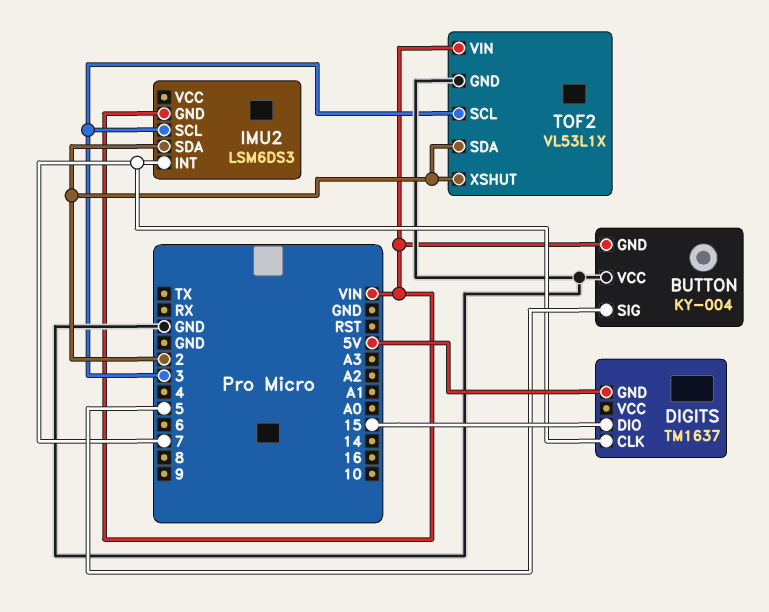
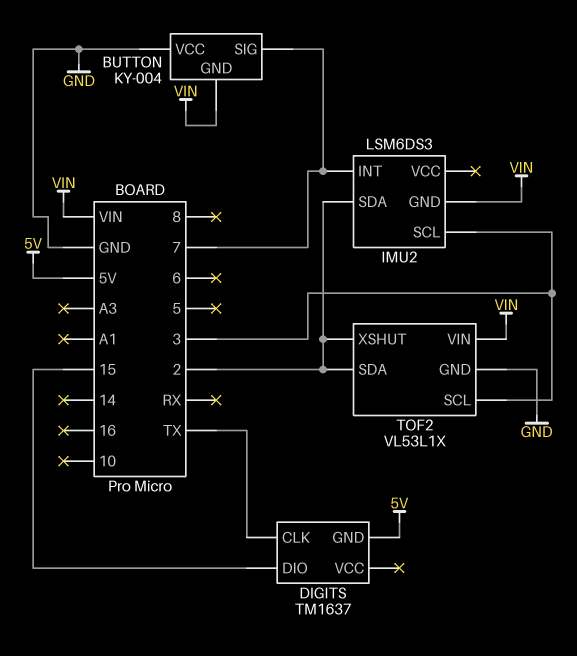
BUTTON pin SIG: 5 -> 7
DIGITS pin CLK: 7 -> TX

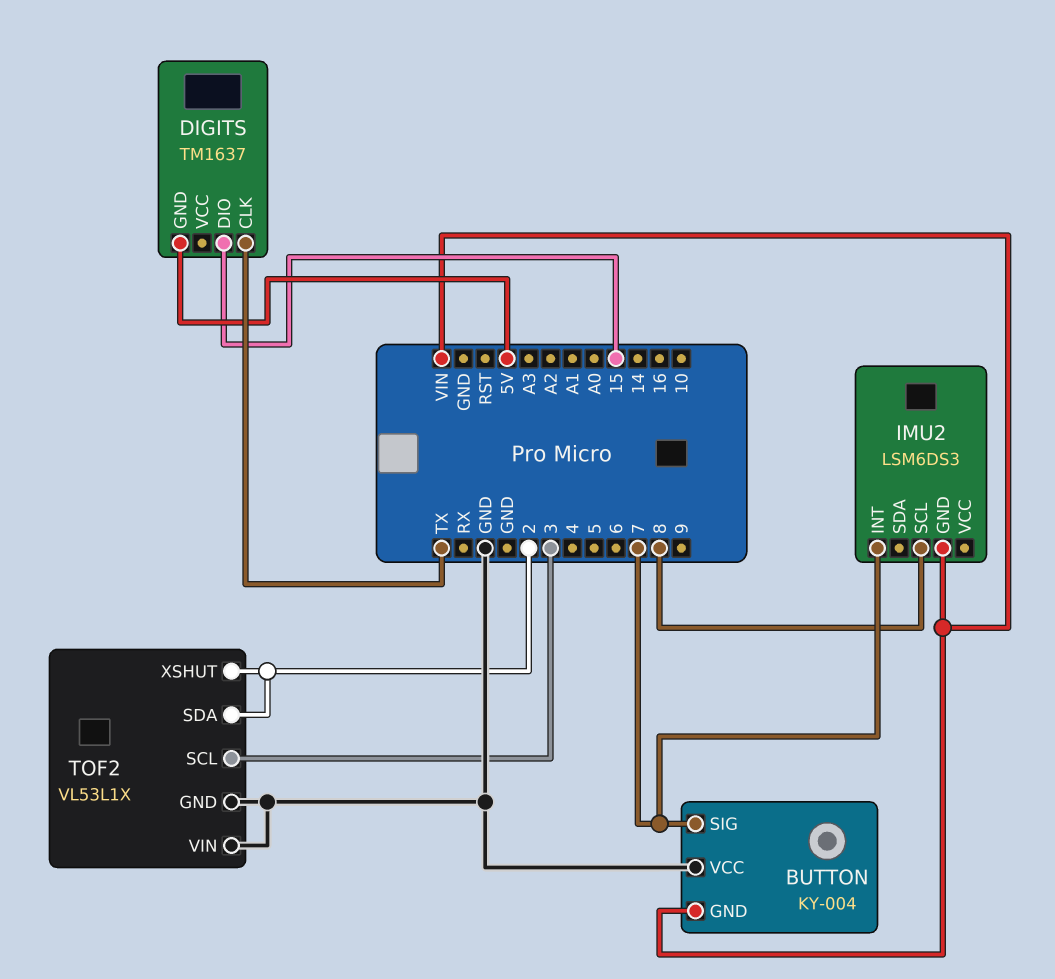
IMU2 pin SCL: 3 -> 8
IMU2 pin SDA: 2 -> none
TOF2 pin VIN: VIN -> GND

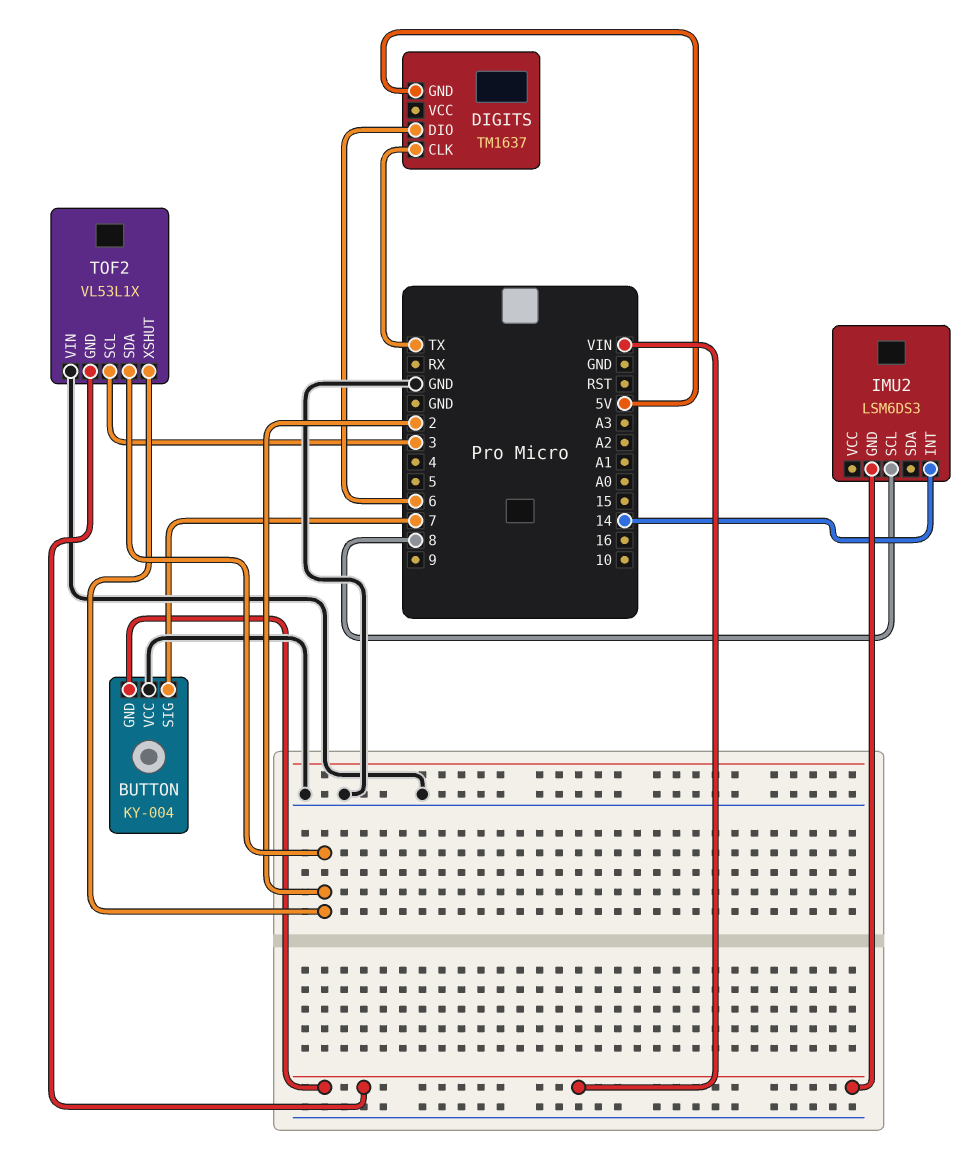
DIGITS pin DIO: 15 -> 6
IMU2 pin INT: 7 -> 14
TOF2 pin GND: GND -> VIN

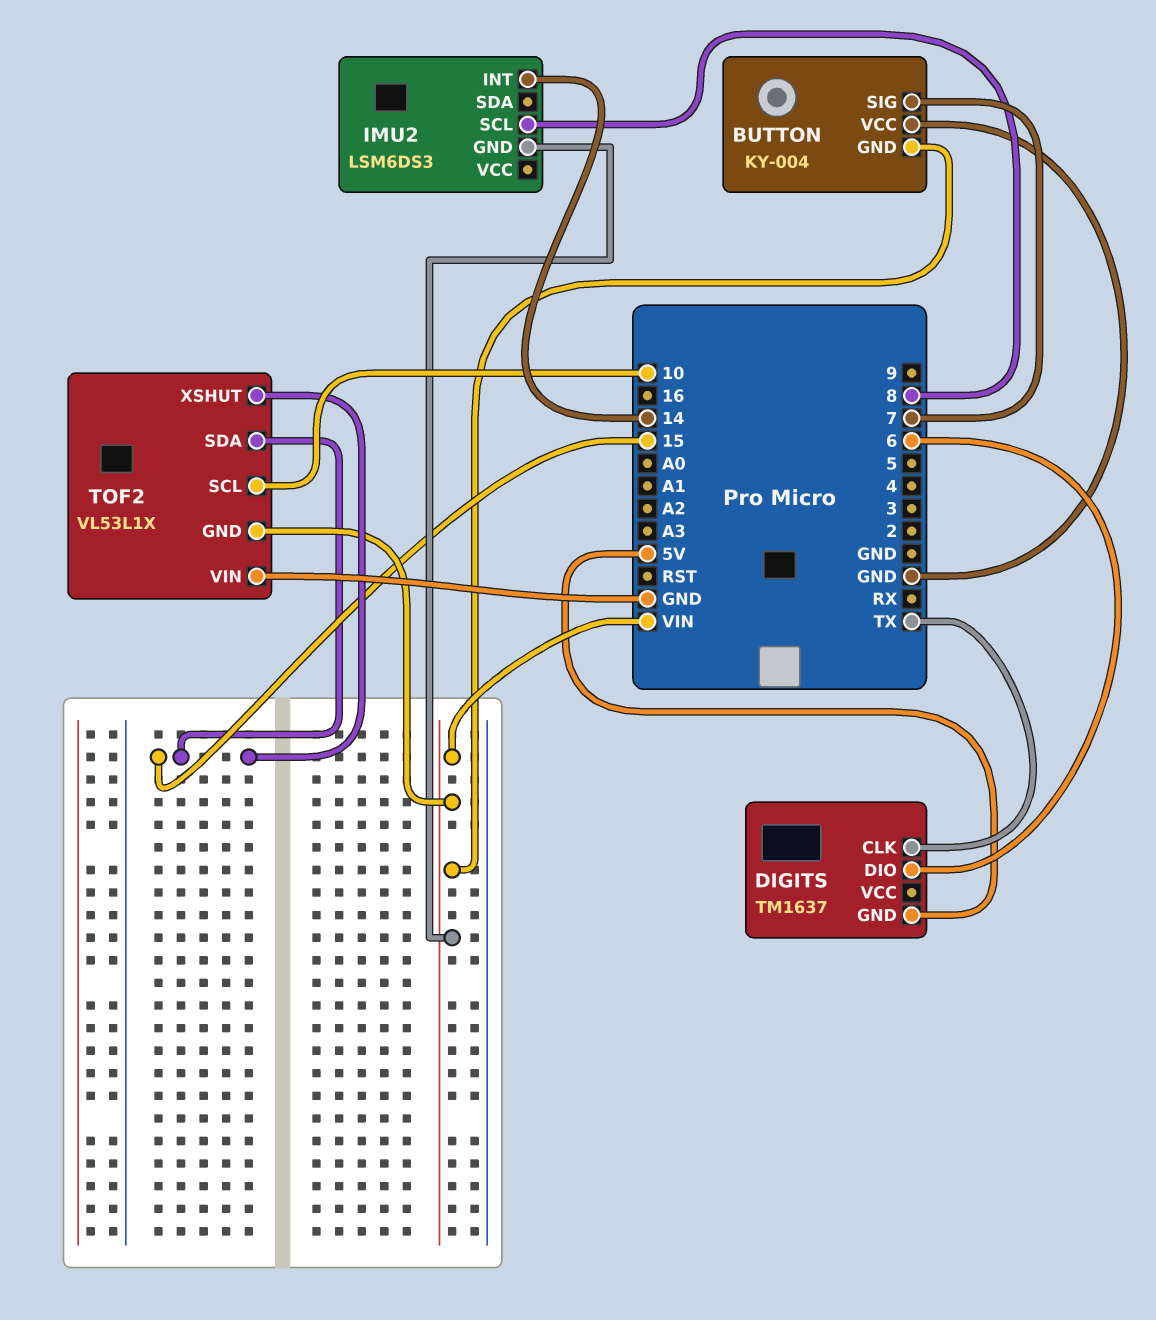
TOF2 pin SCL: 3 -> 10
TOF2 pin SDA: 2 -> 15
TOF2 pin XSHUT: 2 -> 15

